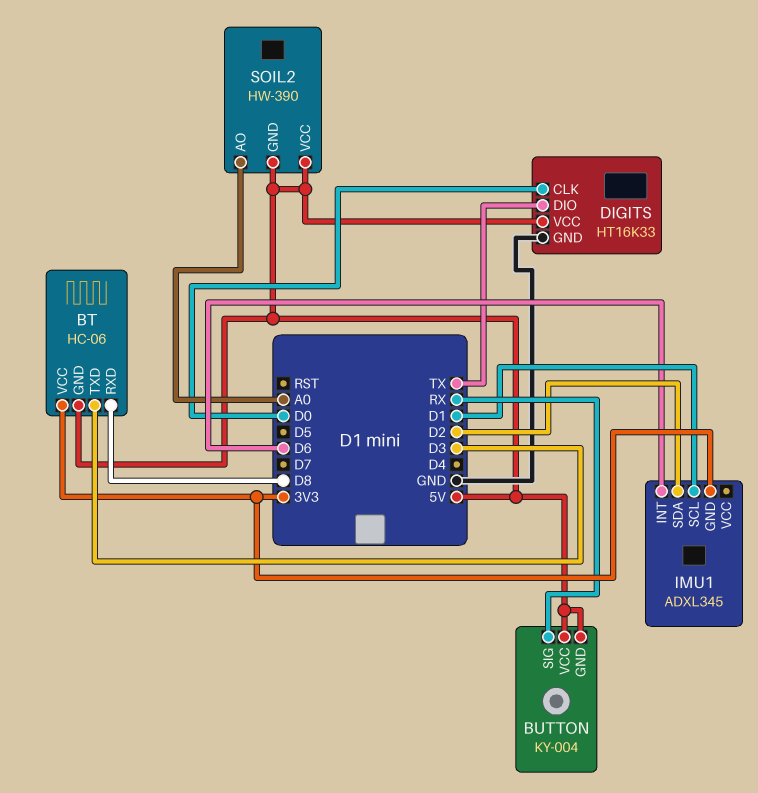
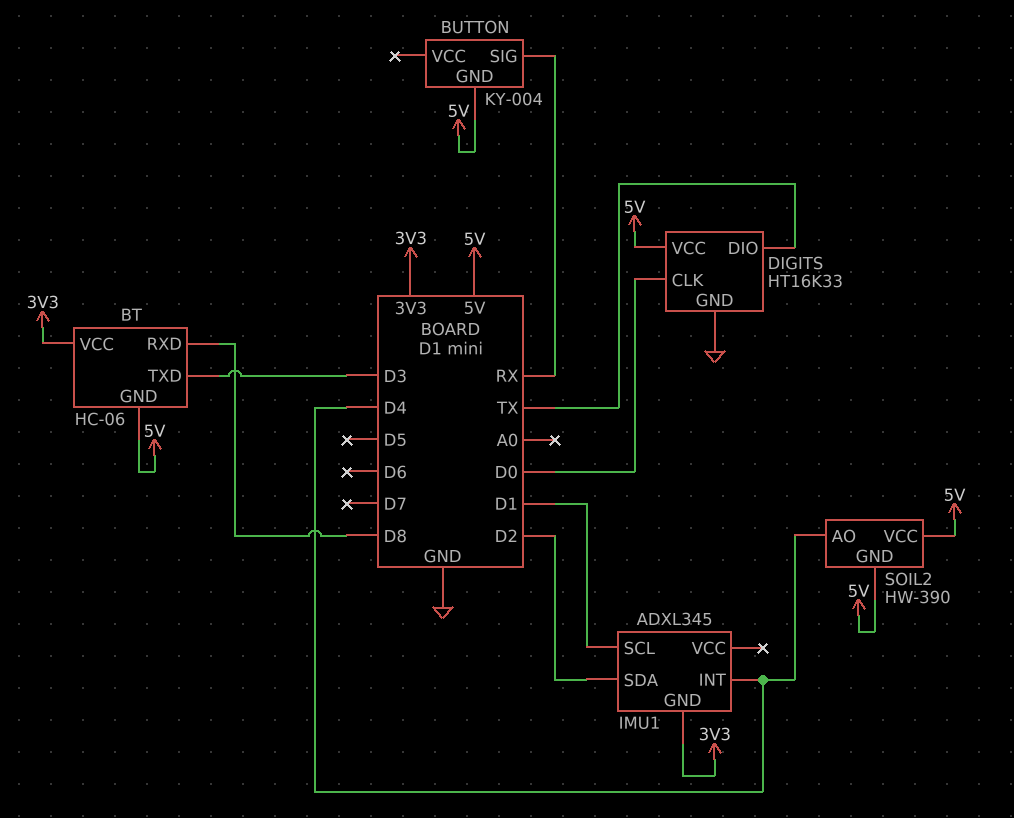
BUTTON pin VCC: 5V -> none
IMU1 pin INT: D6 -> D4
SOIL2 pin AO: A0 -> D4

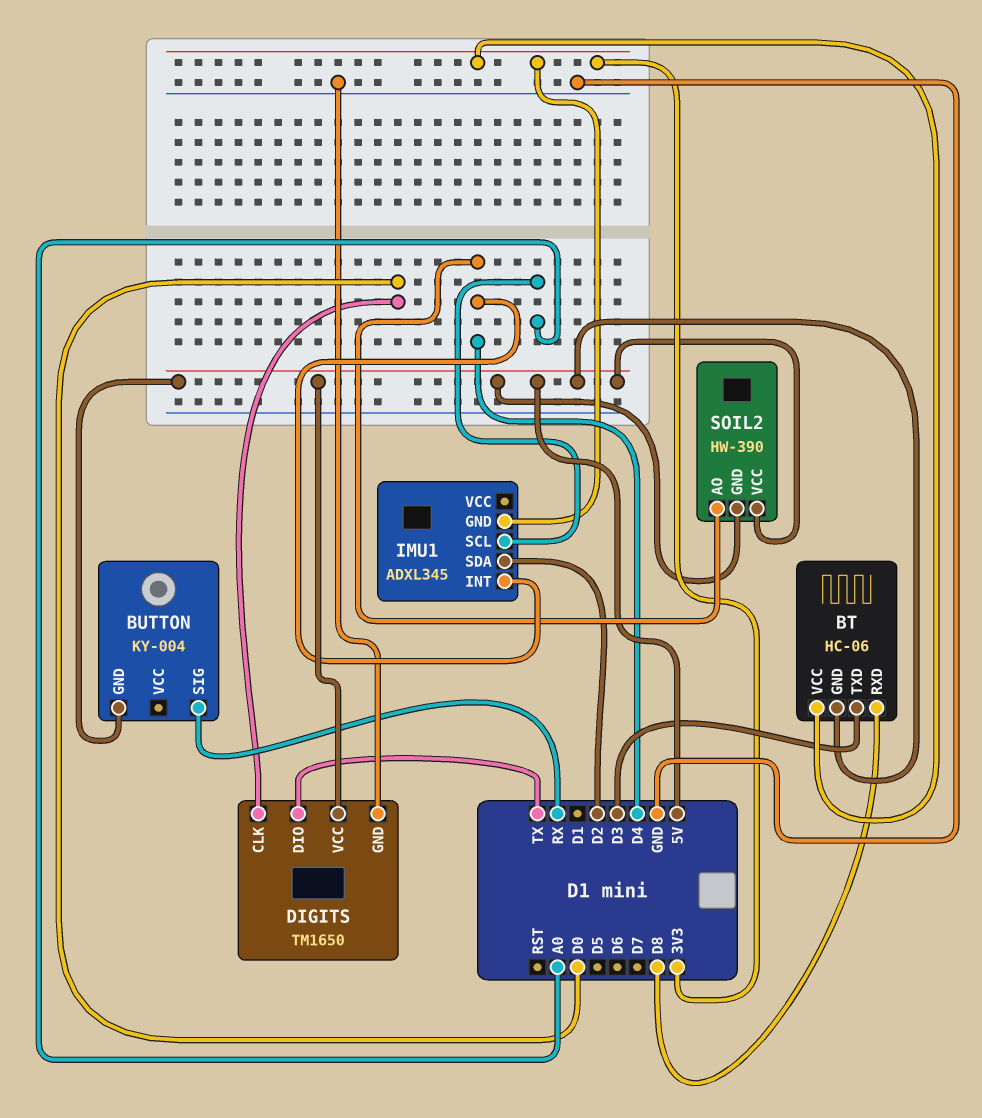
DIGITS: HT16K33 -> TM1650
IMU1 pin SCL: D1 -> A0

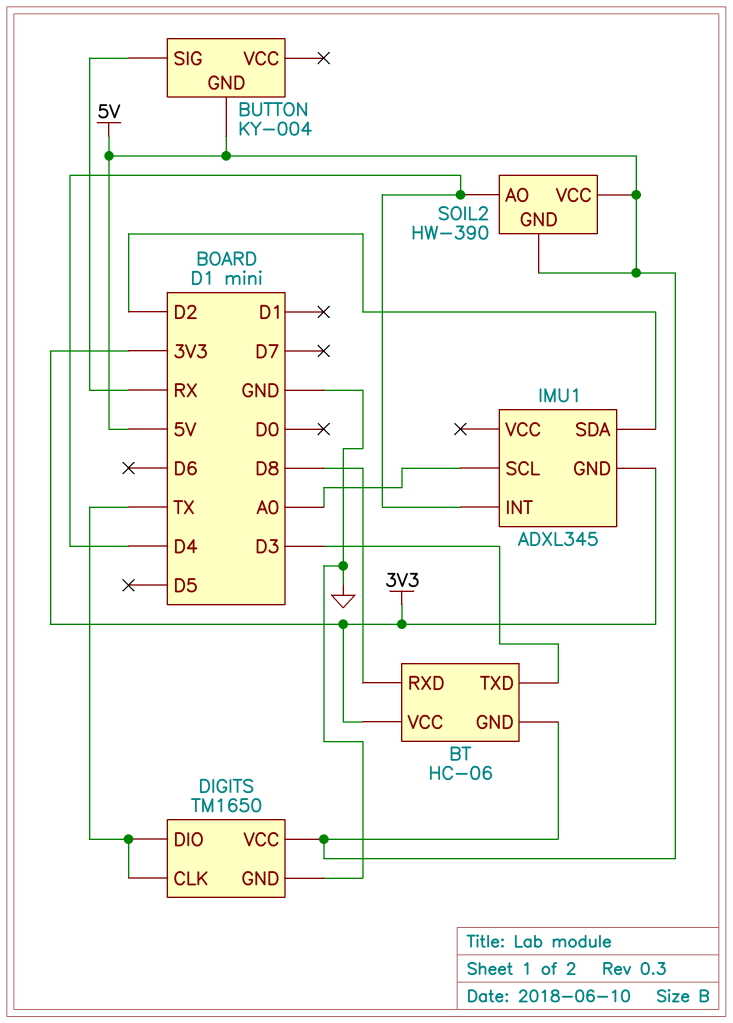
DIGITS pin CLK: D0 -> TX

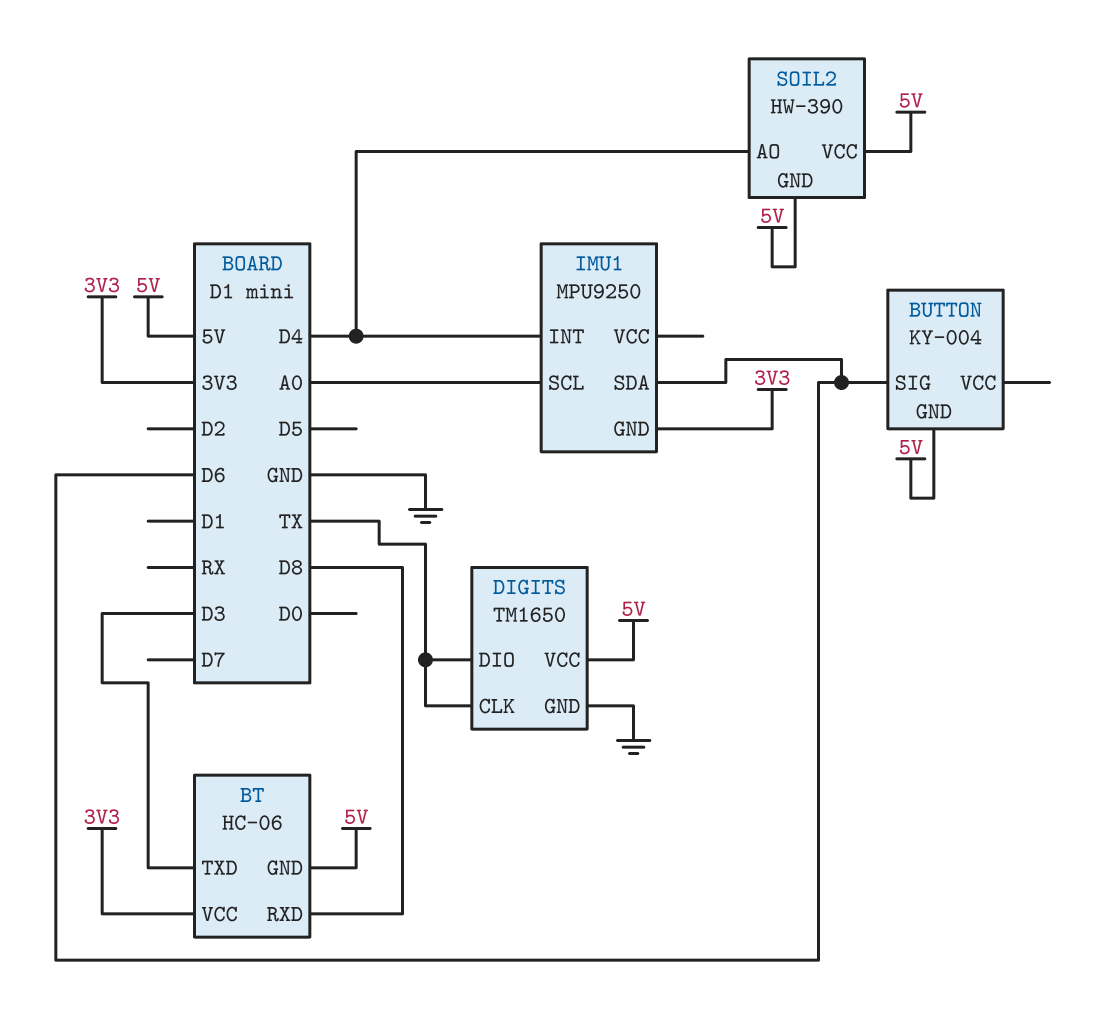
BUTTON pin SIG: RX -> D6
IMU1: ADXL345 -> MPU9250
IMU1 pin SDA: D2 -> D6

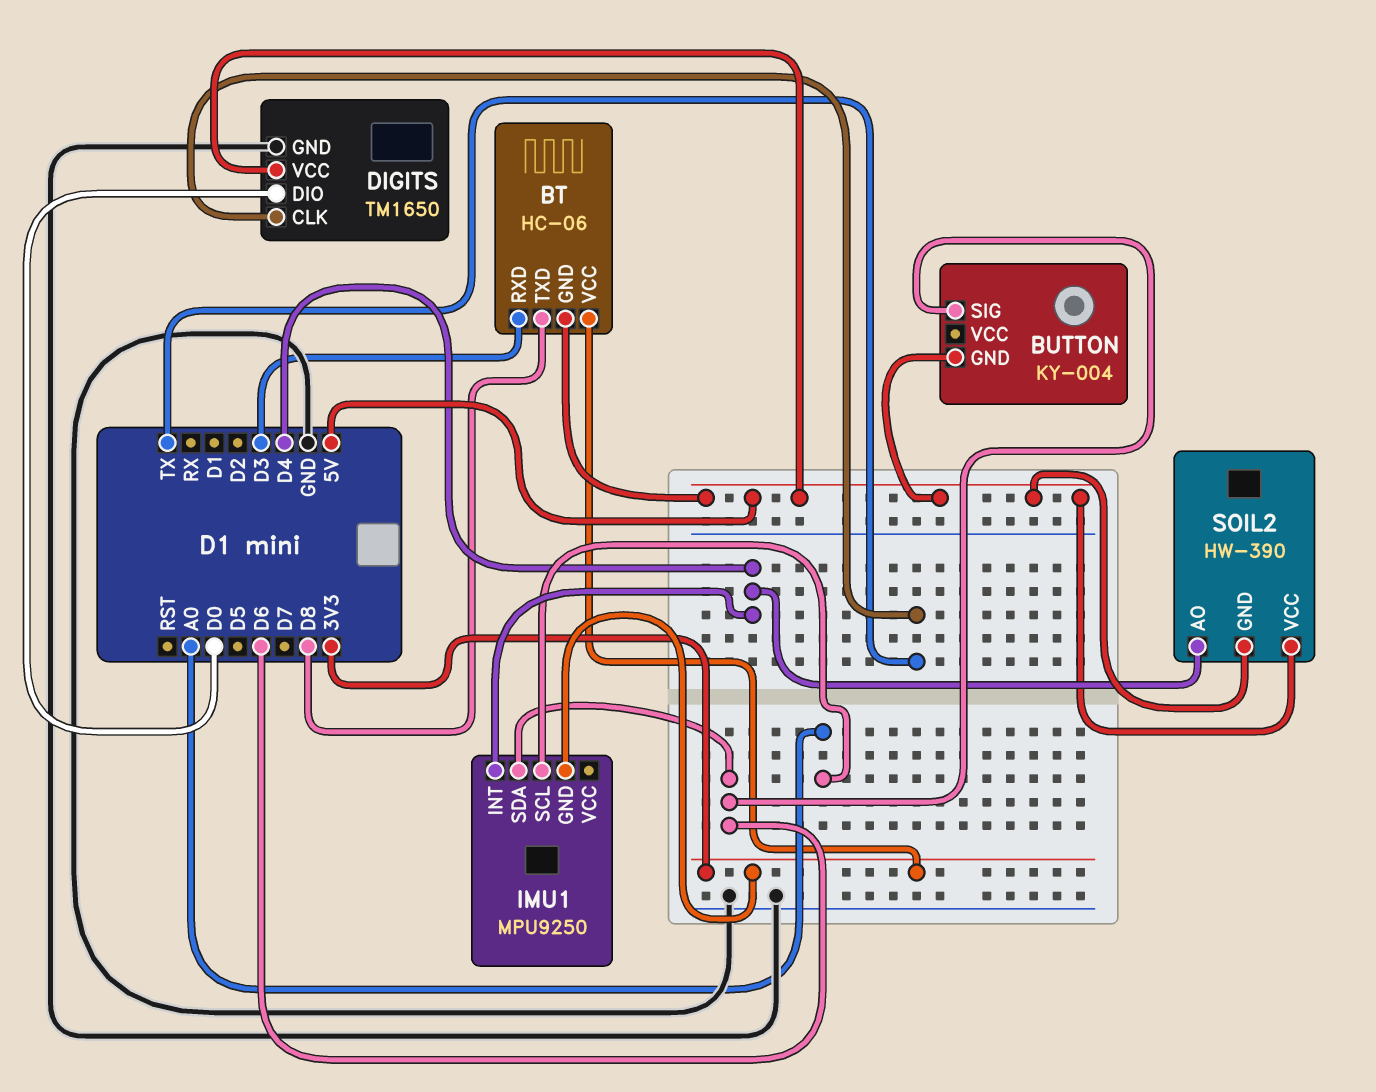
BT pin RXD: D8 -> D3
BT pin TXD: D3 -> D8
DIGITS pin DIO: TX -> D0

